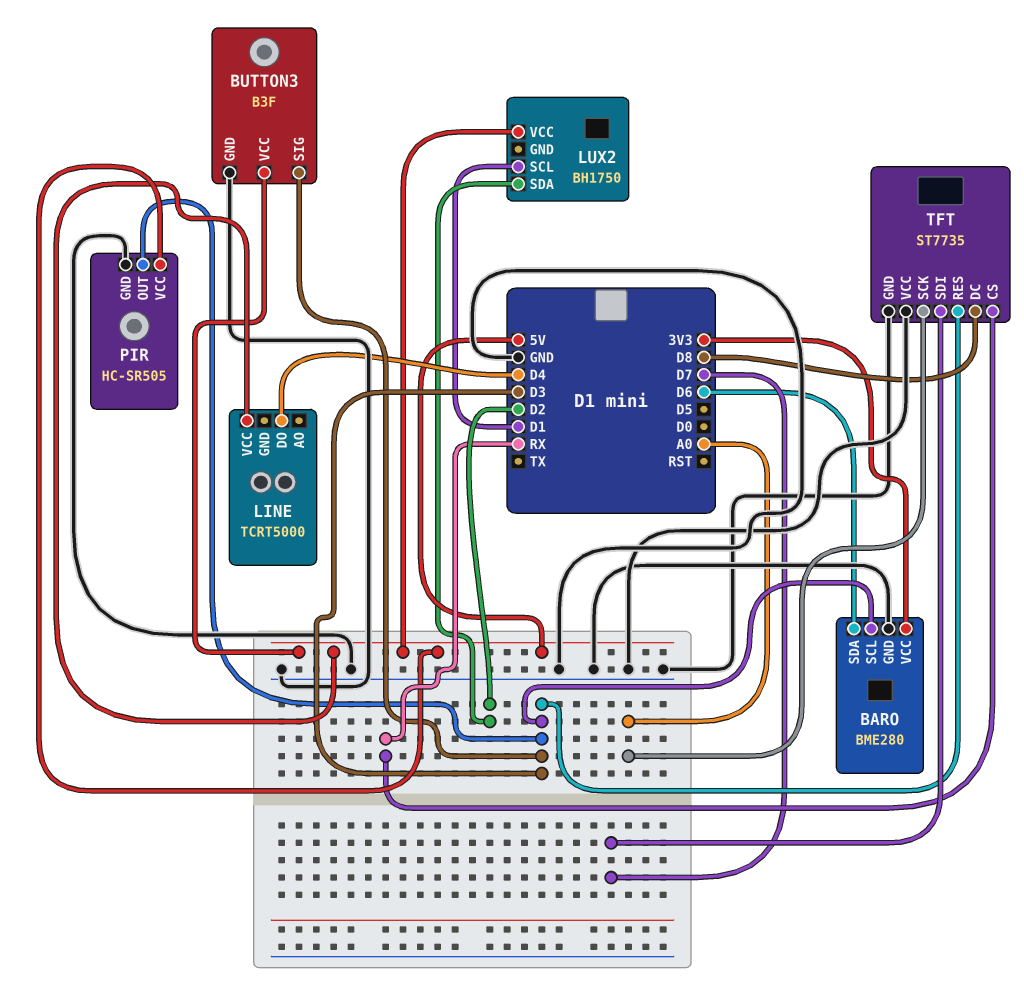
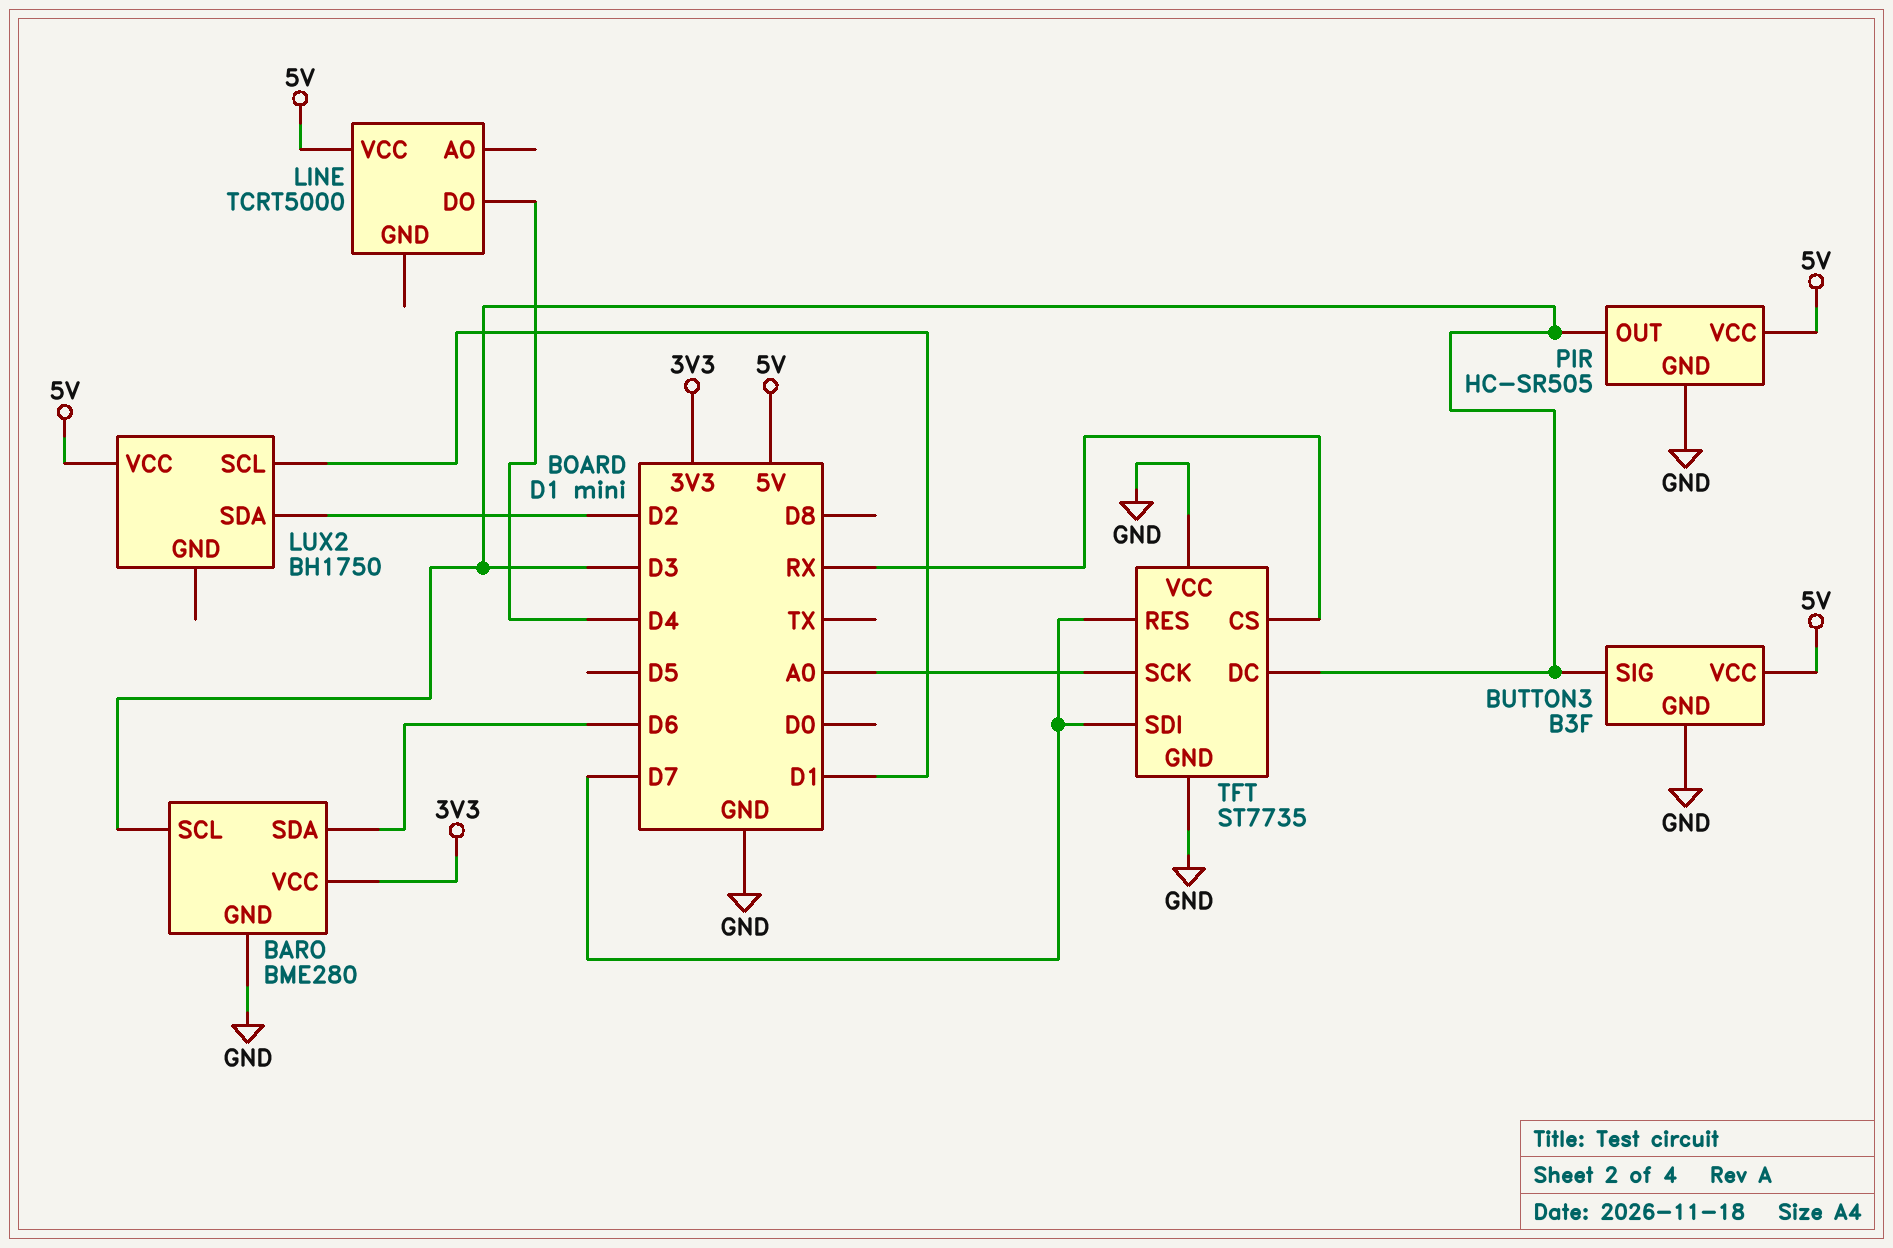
TFT pin DC: D8 -> D3
TFT pin RES: D3 -> D7

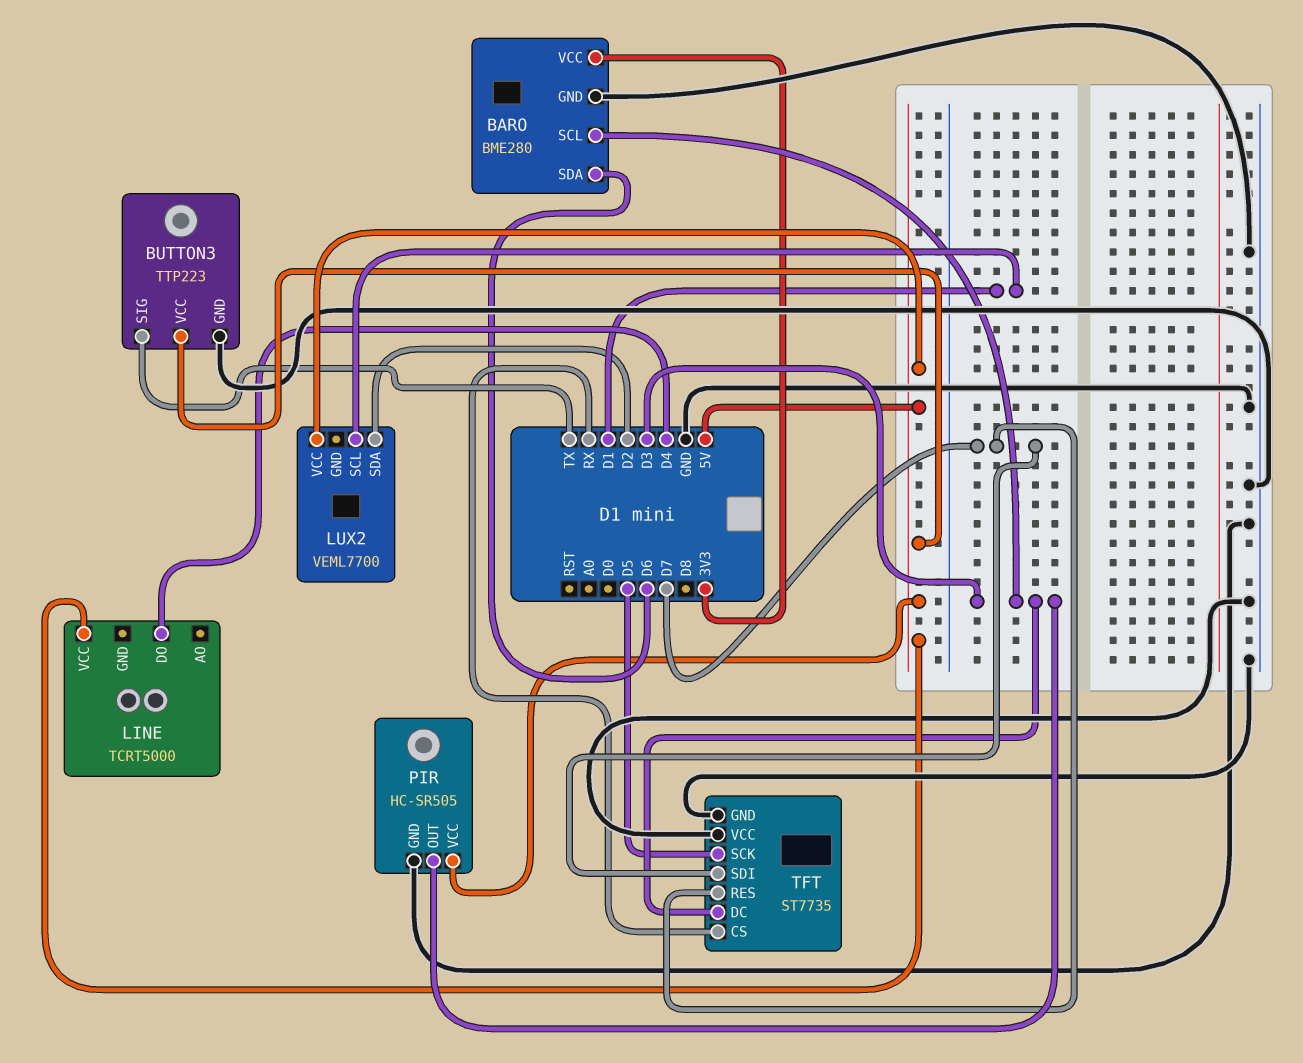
BUTTON3: B3F -> TTP223
BUTTON3 pin SIG: D3 -> TX
LUX2: BH1750 -> VEML7700
TFT pin SCK: A0 -> D5

